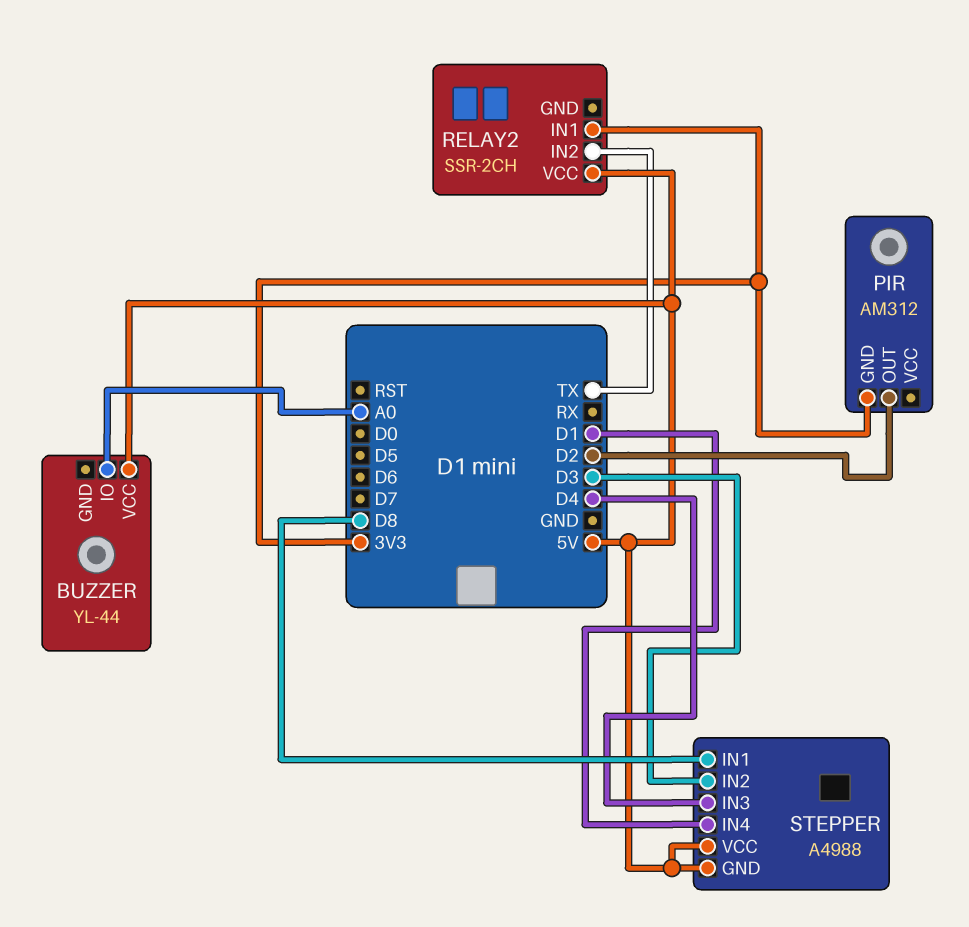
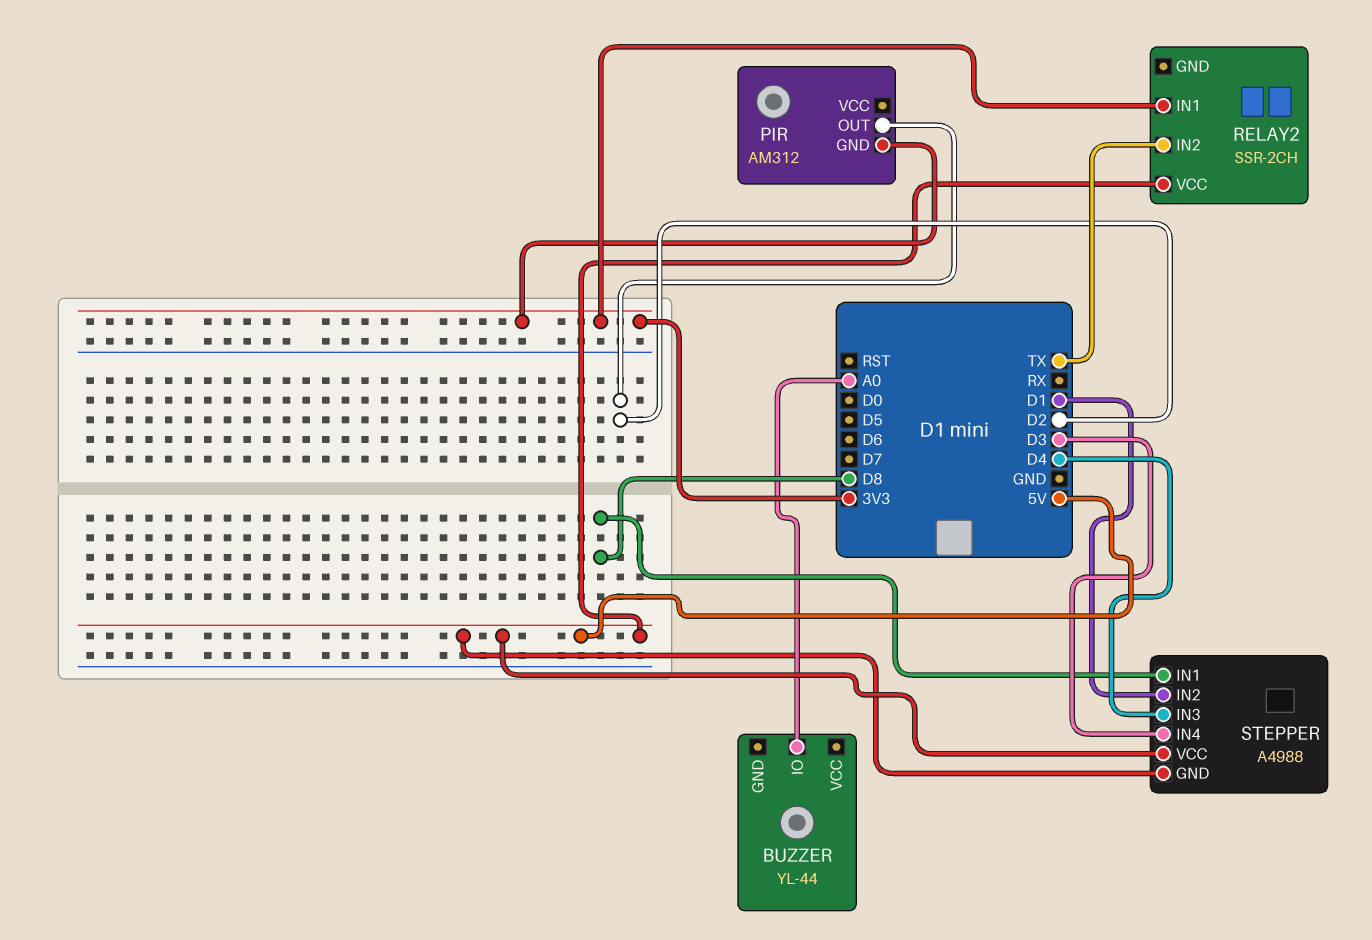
BUZZER pin VCC: 5V -> none
STEPPER pin IN2: D3 -> D1
STEPPER pin IN4: D1 -> D3

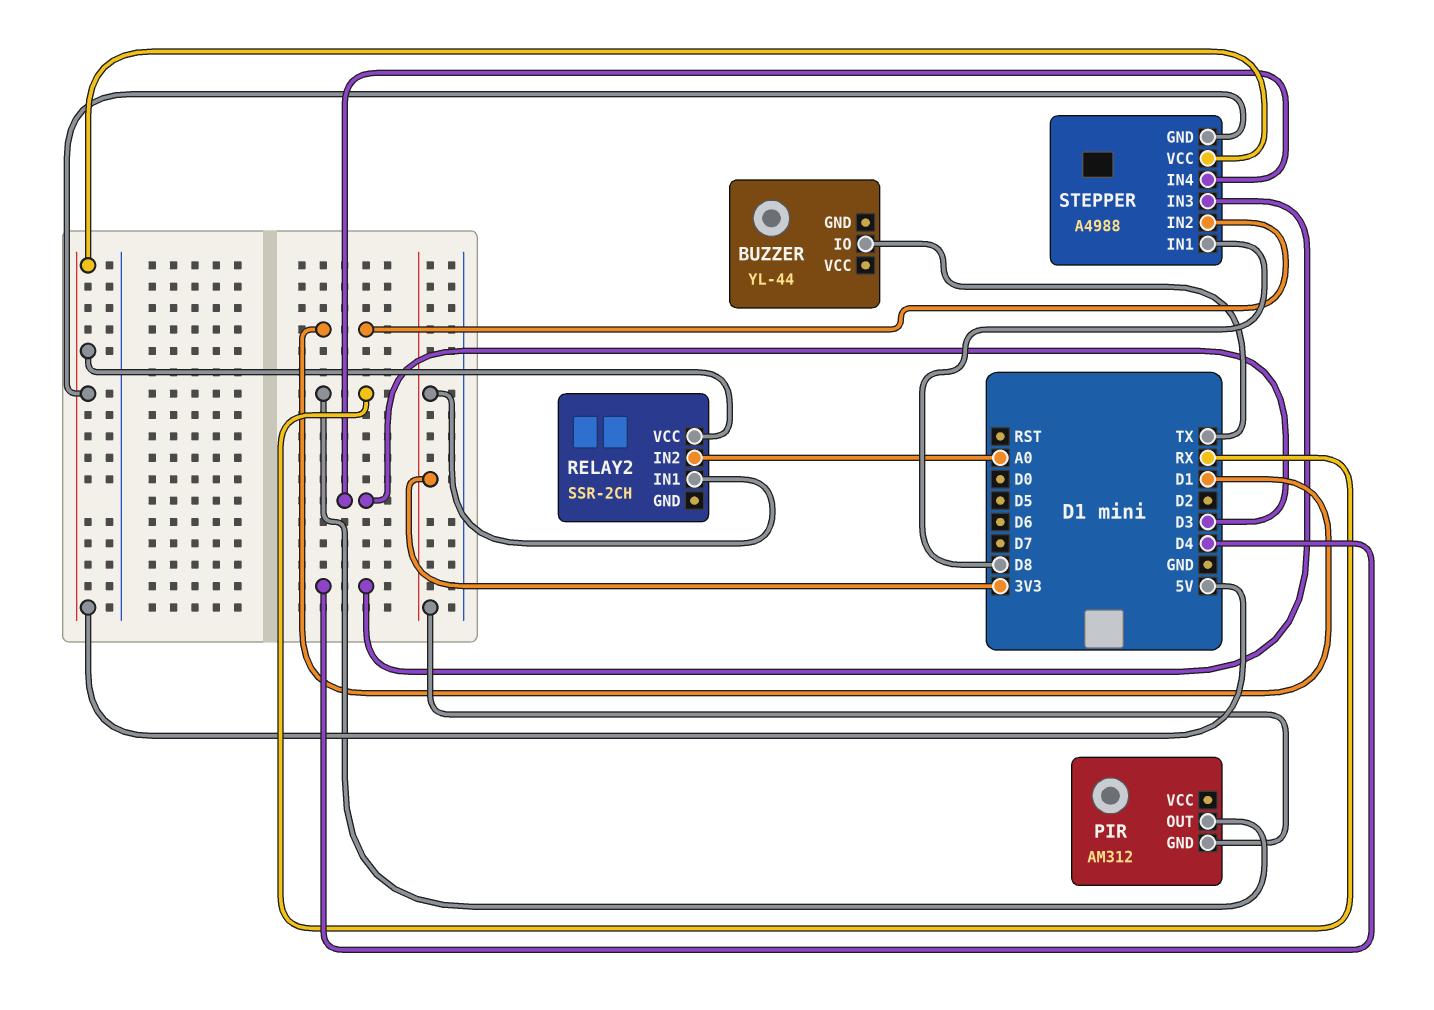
BUZZER pin IO: A0 -> TX
PIR pin OUT: D2 -> RX
RELAY2 pin IN2: TX -> A0

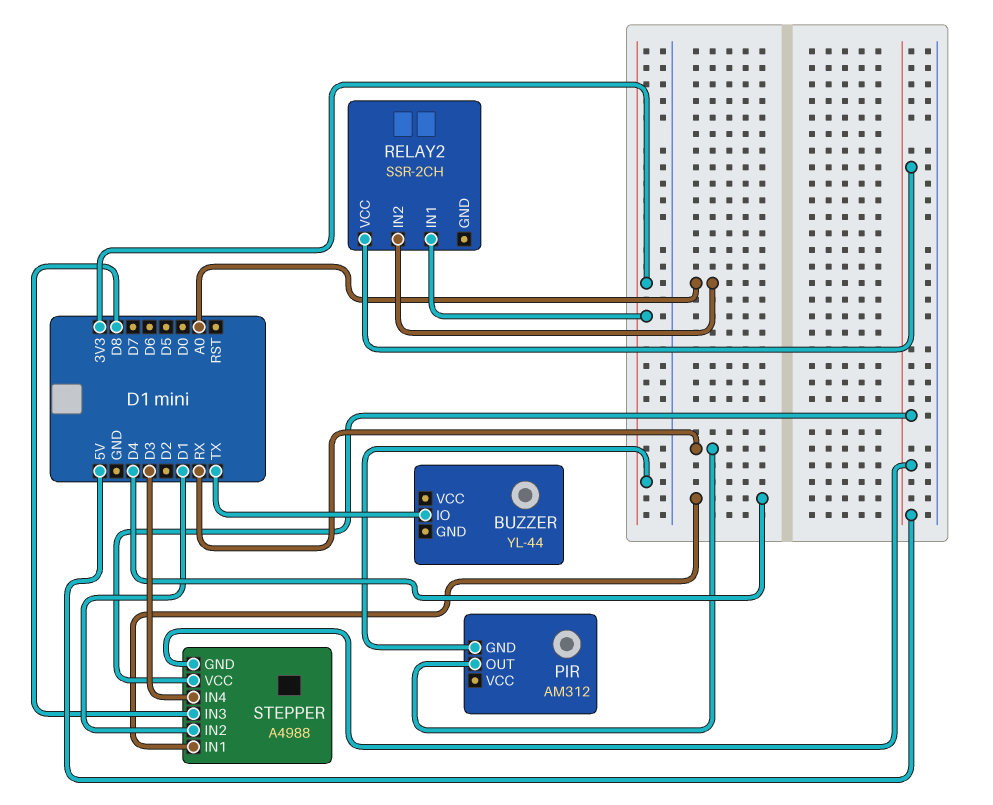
STEPPER pin IN1: D8 -> D4
STEPPER pin IN3: D4 -> D8

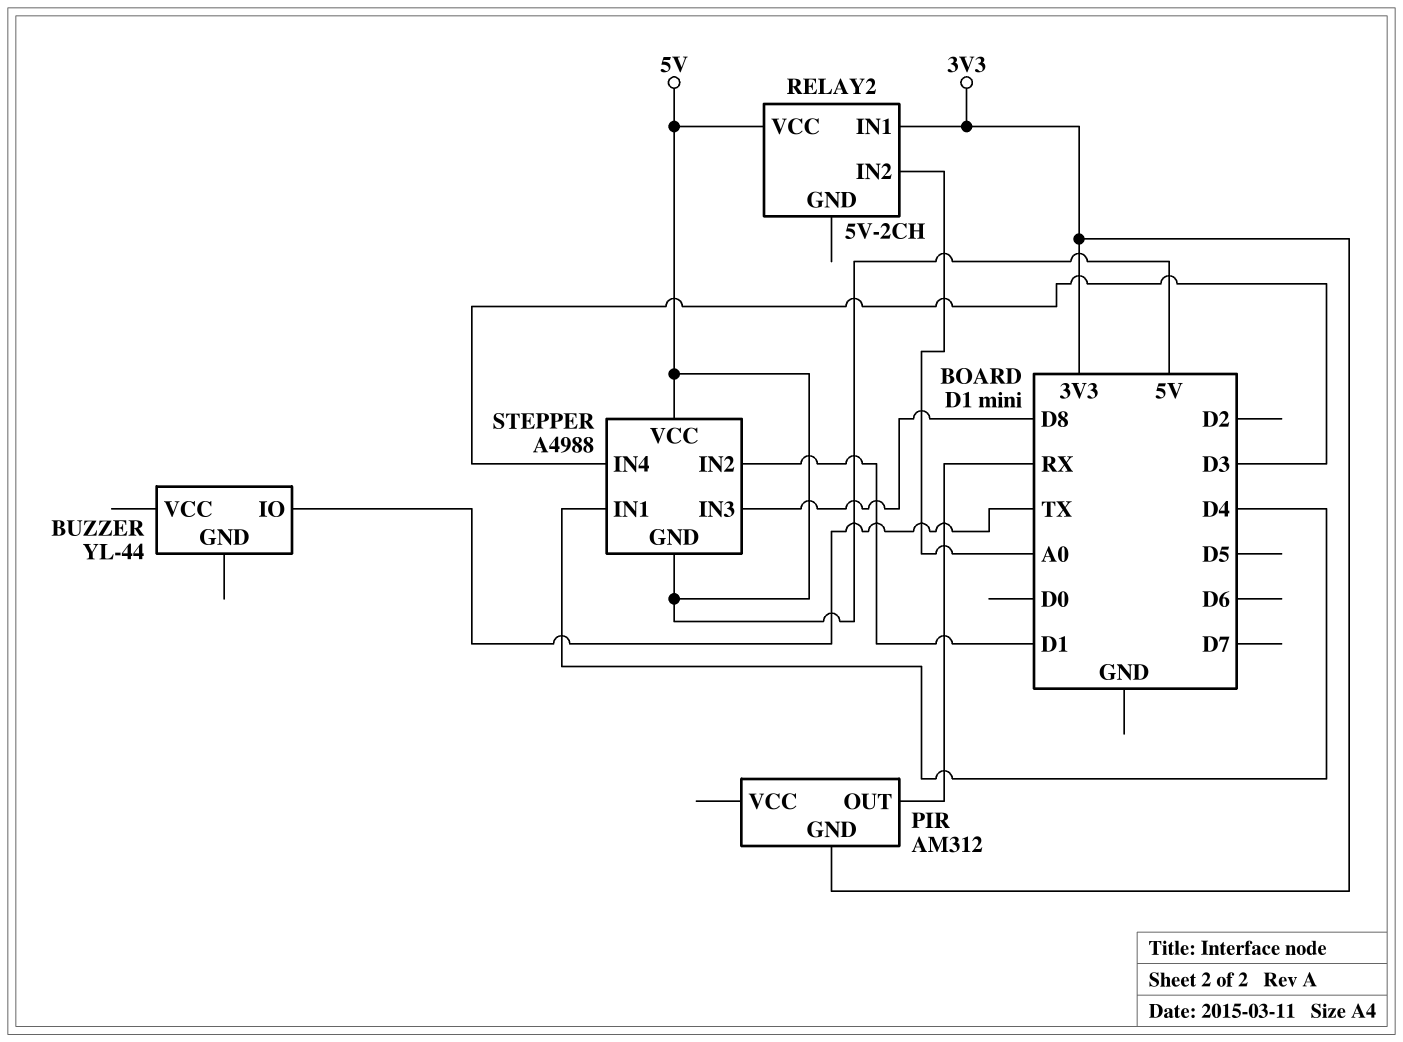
RELAY2: SSR-2CH -> 5V-2CH

